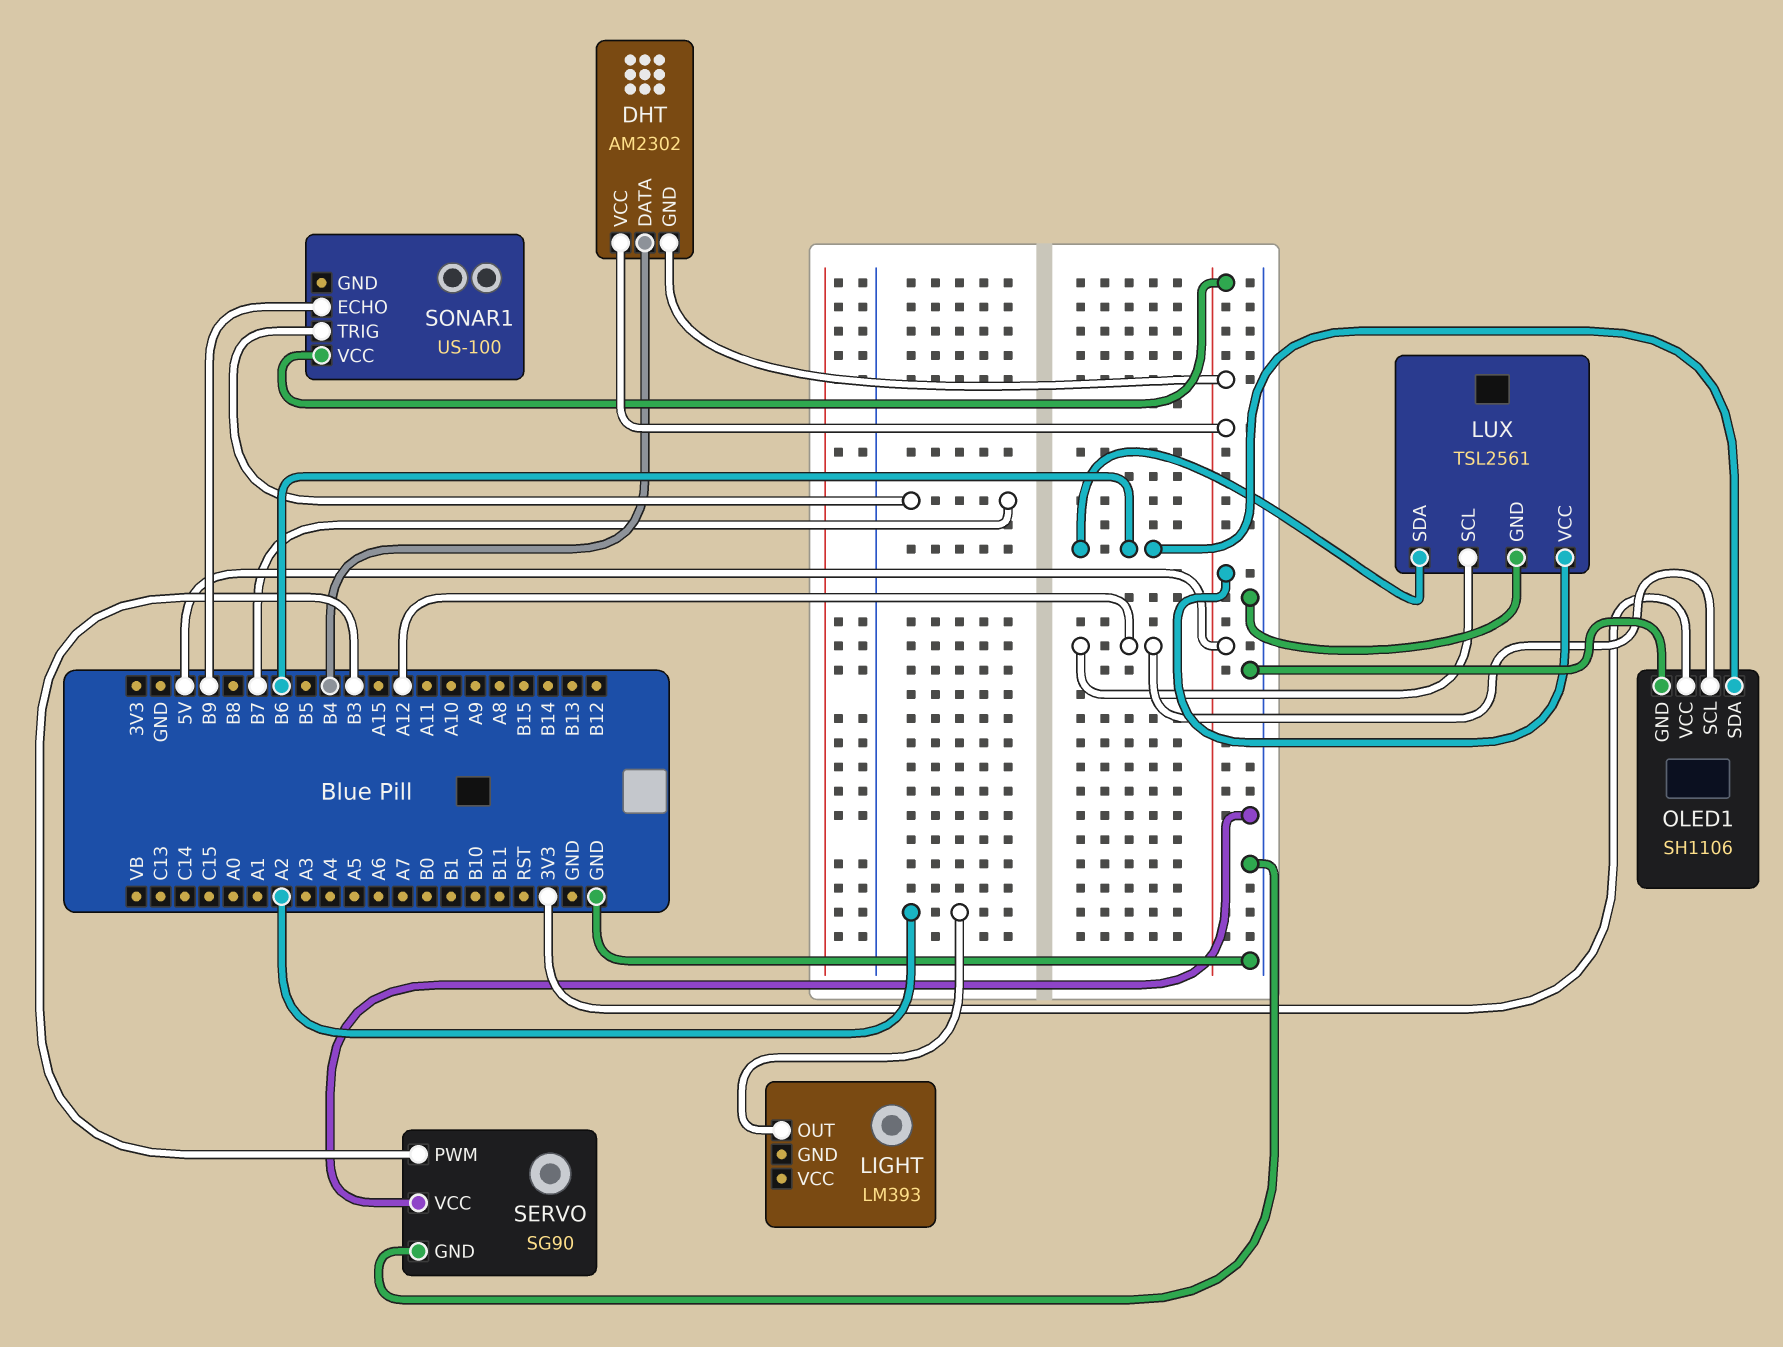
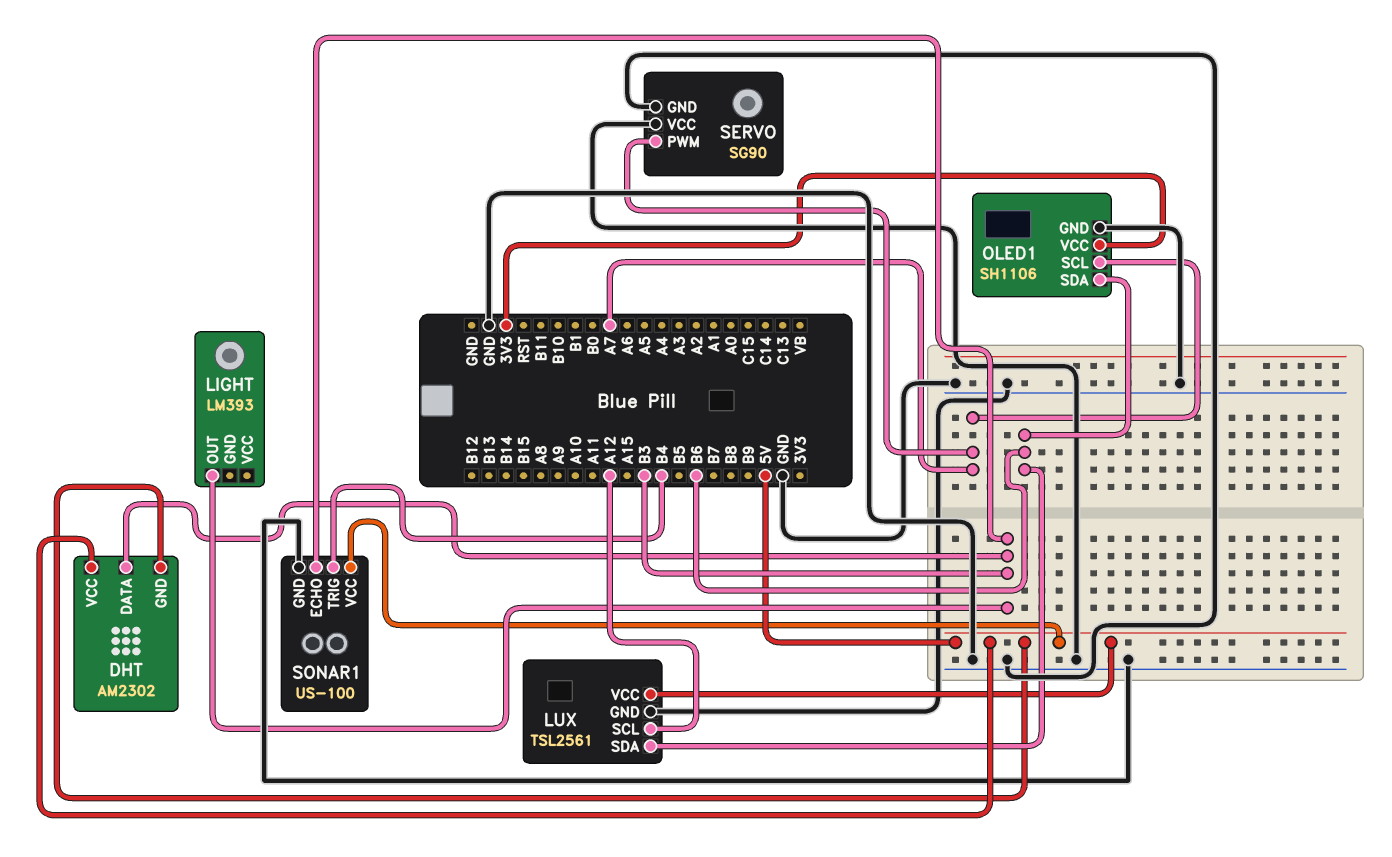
DHT pin DATA: B4 -> B3
LIGHT pin OUT: A2 -> B3
OLED1 pin SCL: A12 -> A7
SERVO pin PWM: B3 -> A7
SONAR1 pin ECHO: B9 -> B3
SONAR1 pin GND: none -> GND
SONAR1 pin TRIG: B7 -> B4

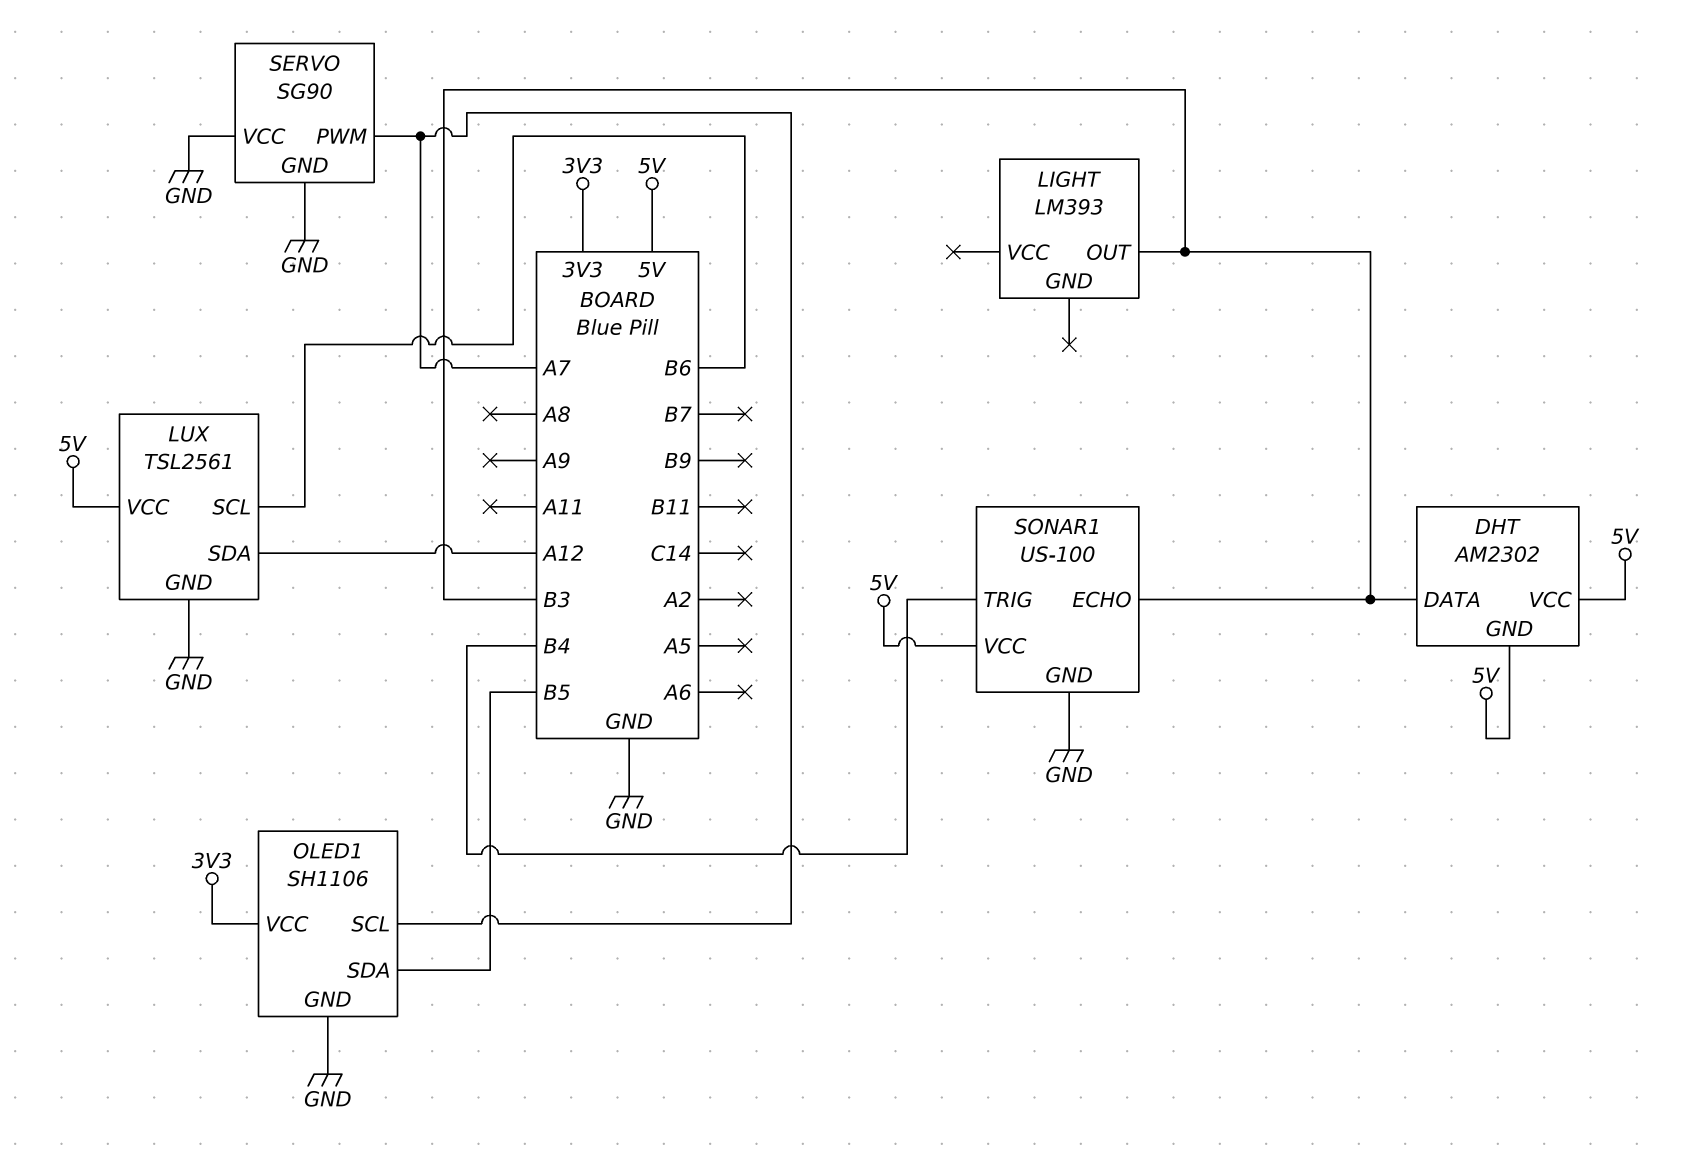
LUX pin SCL: A12 -> B6
LUX pin SDA: B6 -> A12
OLED1 pin SDA: B6 -> B5

